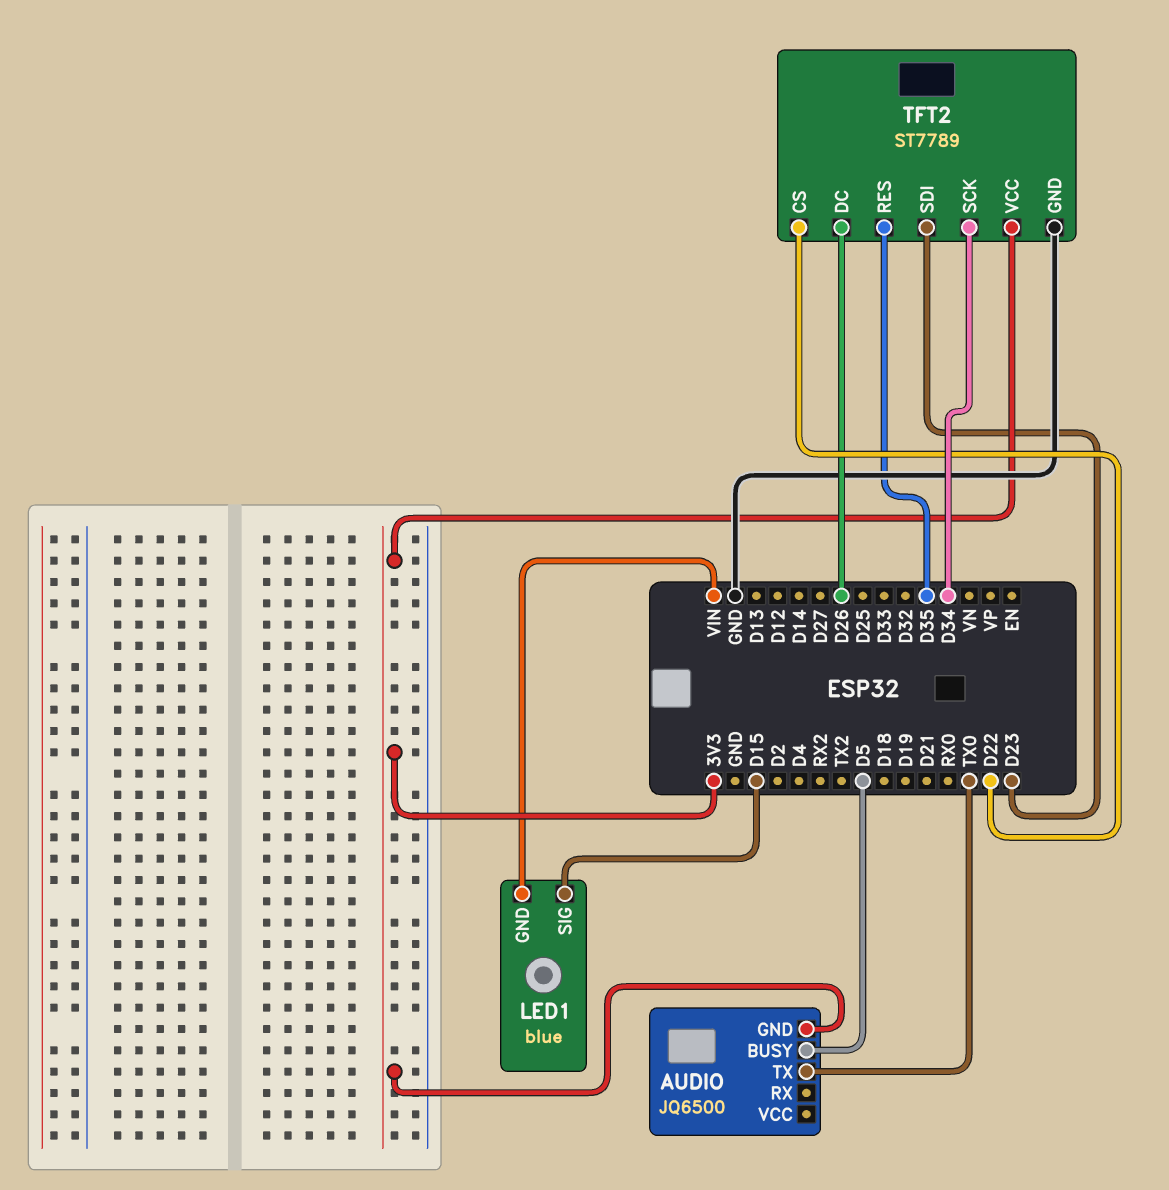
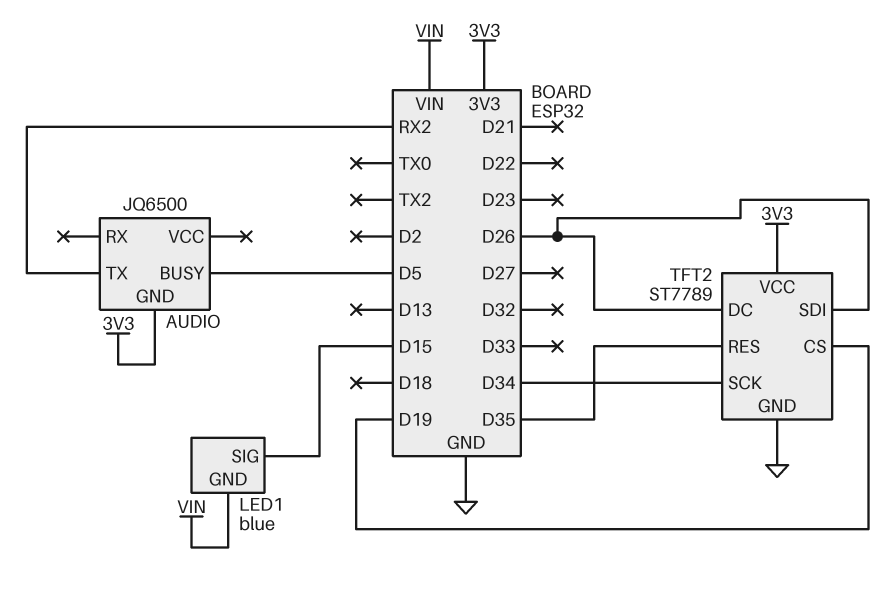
AUDIO pin TX: TX0 -> RX2
TFT2 pin CS: D22 -> D19
TFT2 pin SDI: D23 -> D26

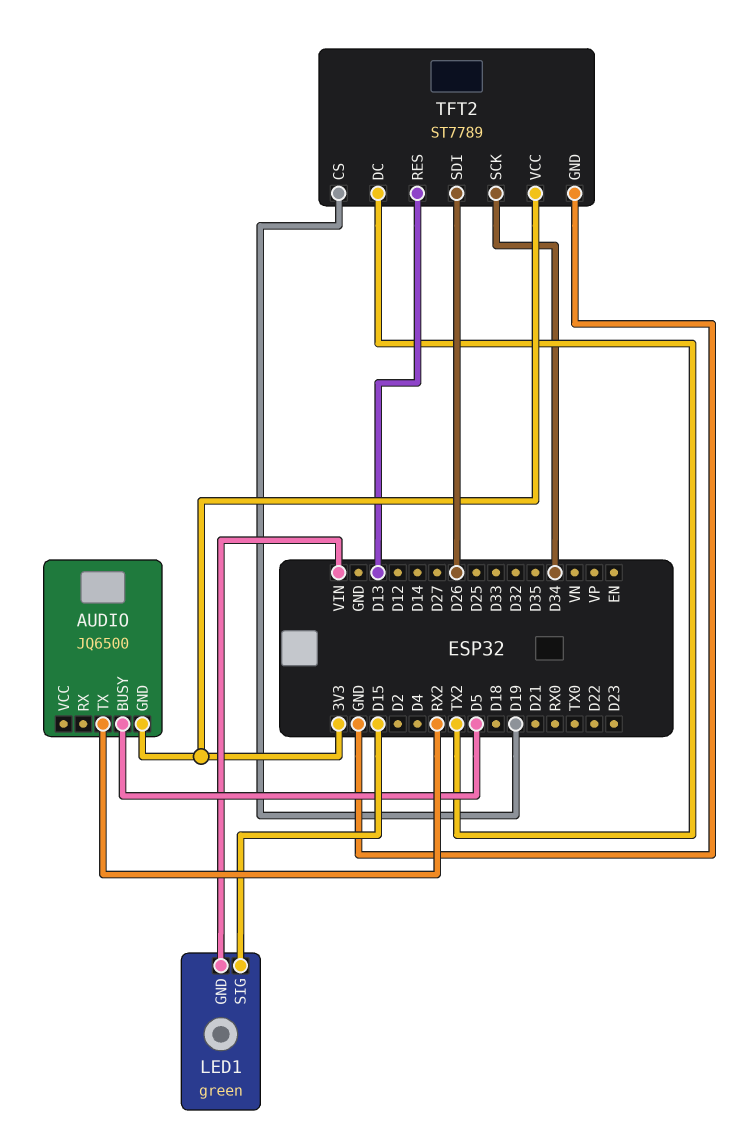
LED1: blue -> green
TFT2 pin DC: D26 -> TX2
TFT2 pin RES: D35 -> D13

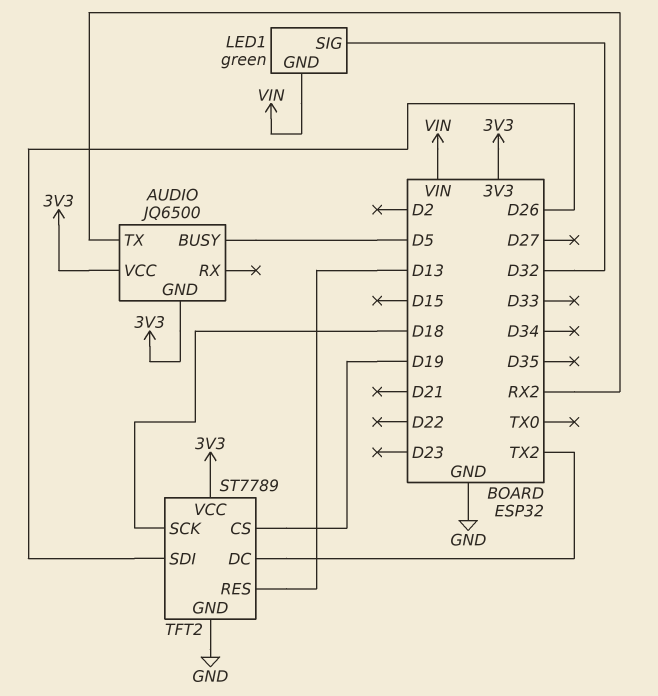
AUDIO pin VCC: none -> 3V3
LED1 pin SIG: D15 -> D32
TFT2 pin SCK: D34 -> D18

